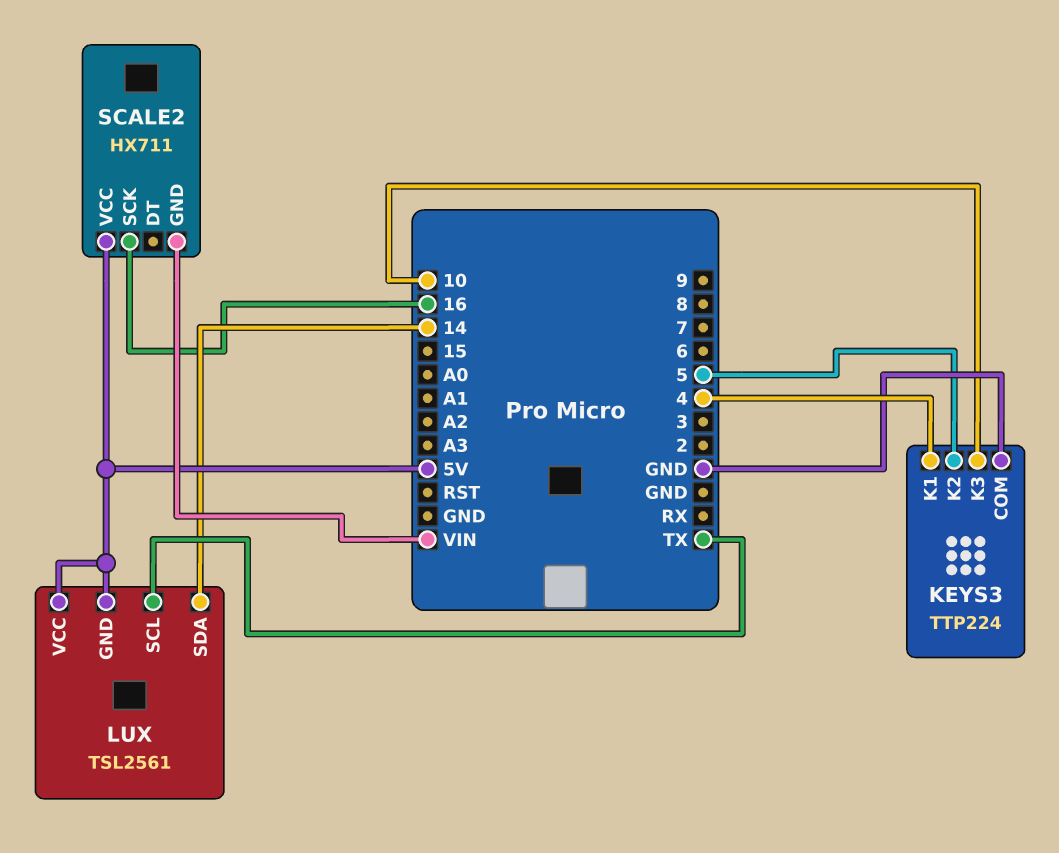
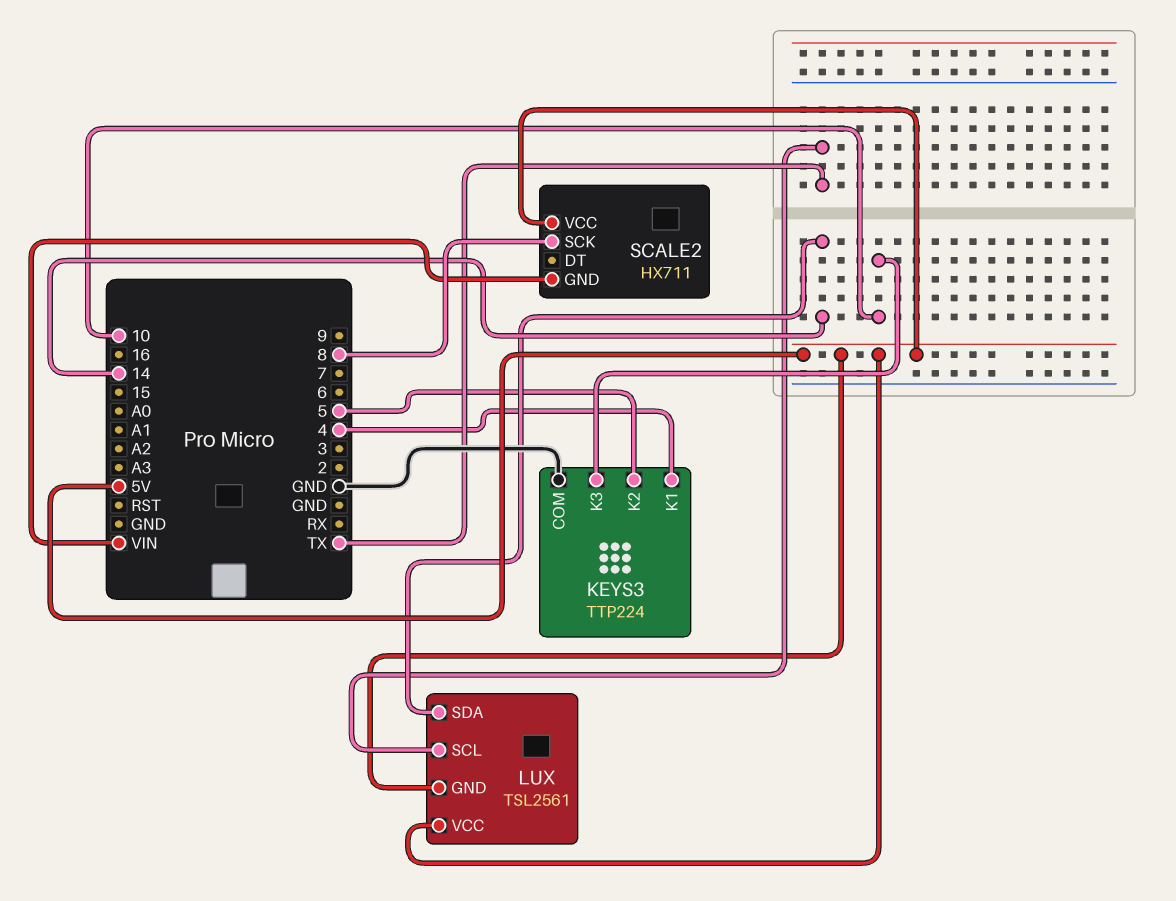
SCALE2 pin SCK: 16 -> 8

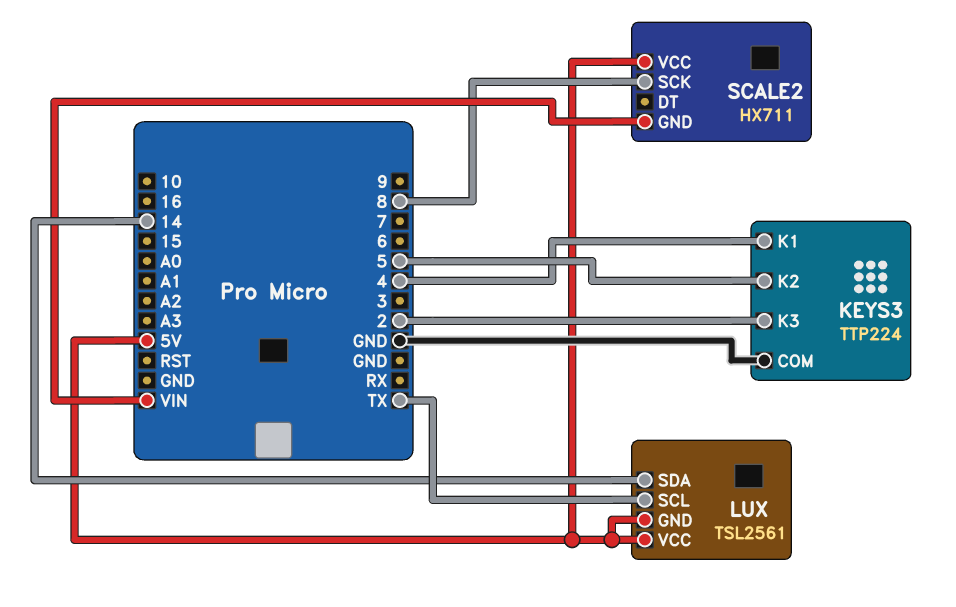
KEYS3 pin K3: 10 -> 2

